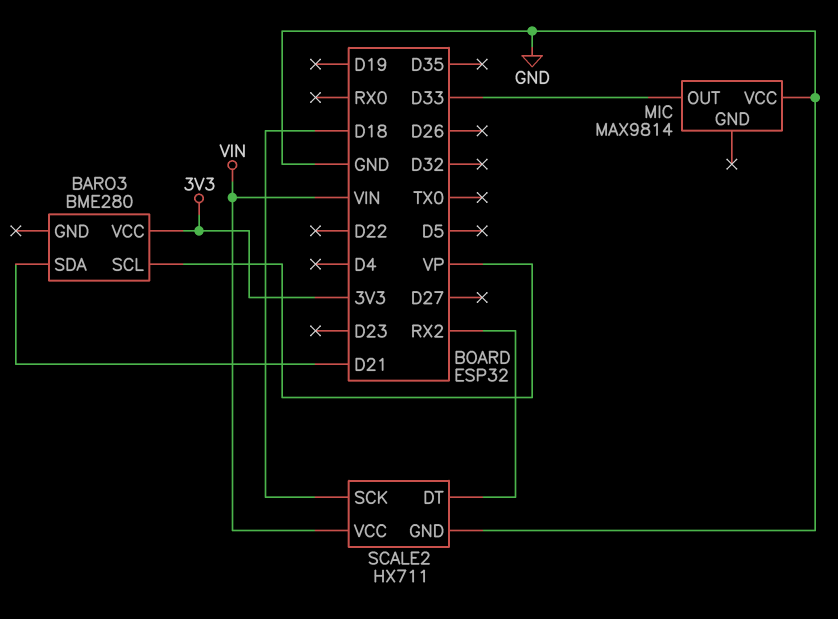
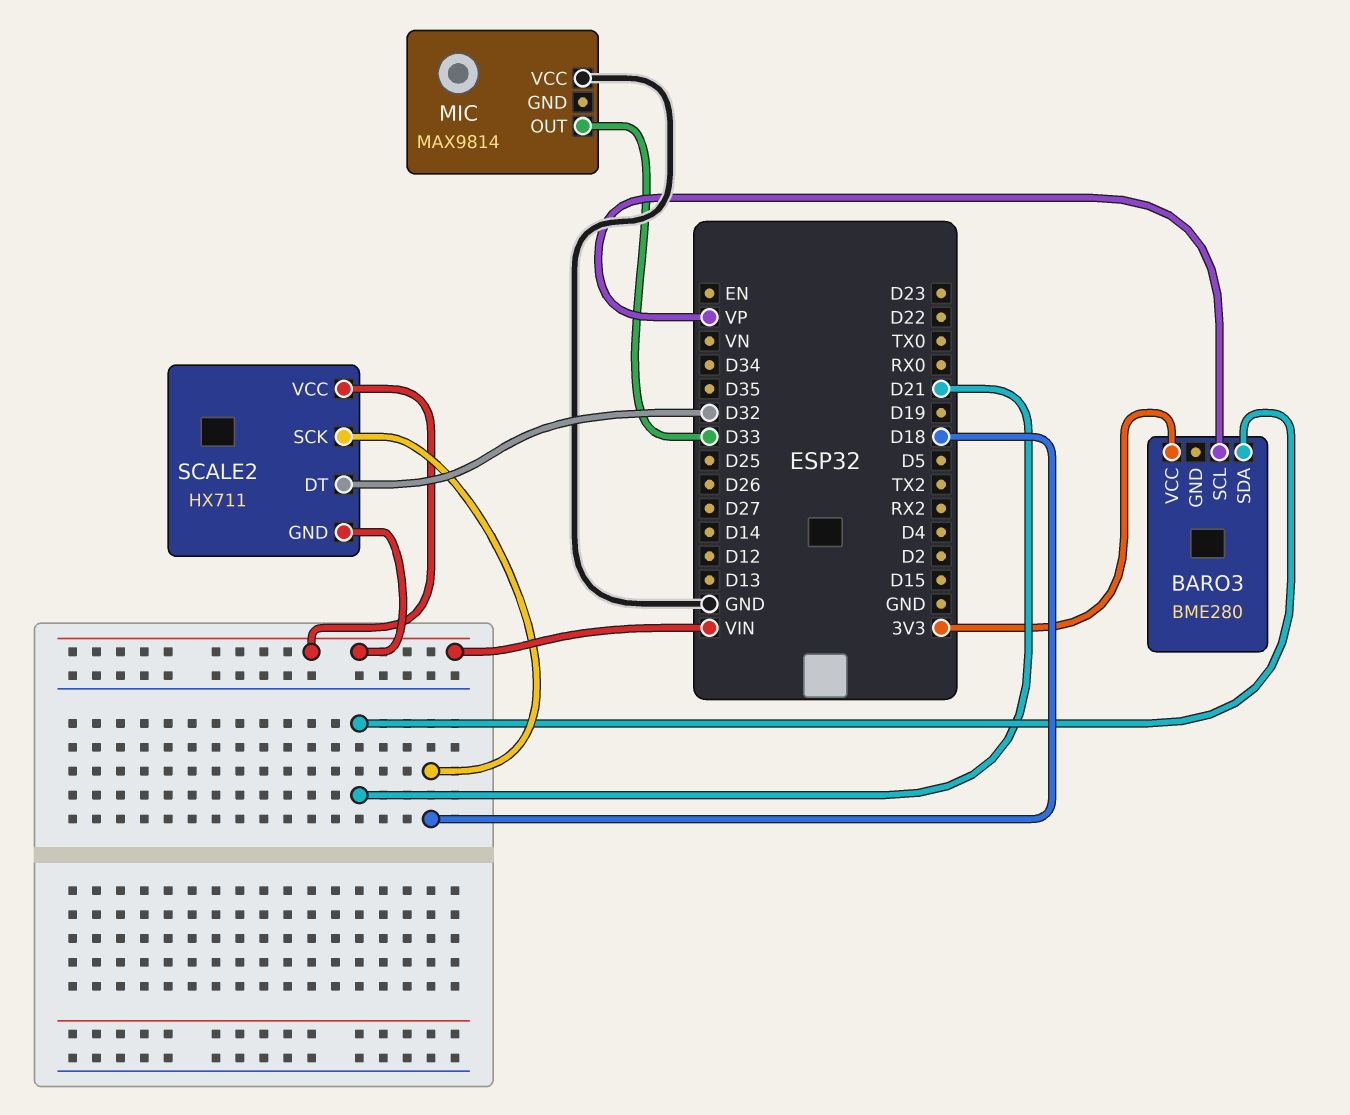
SCALE2 pin DT: RX2 -> D32
SCALE2 pin GND: GND -> VIN

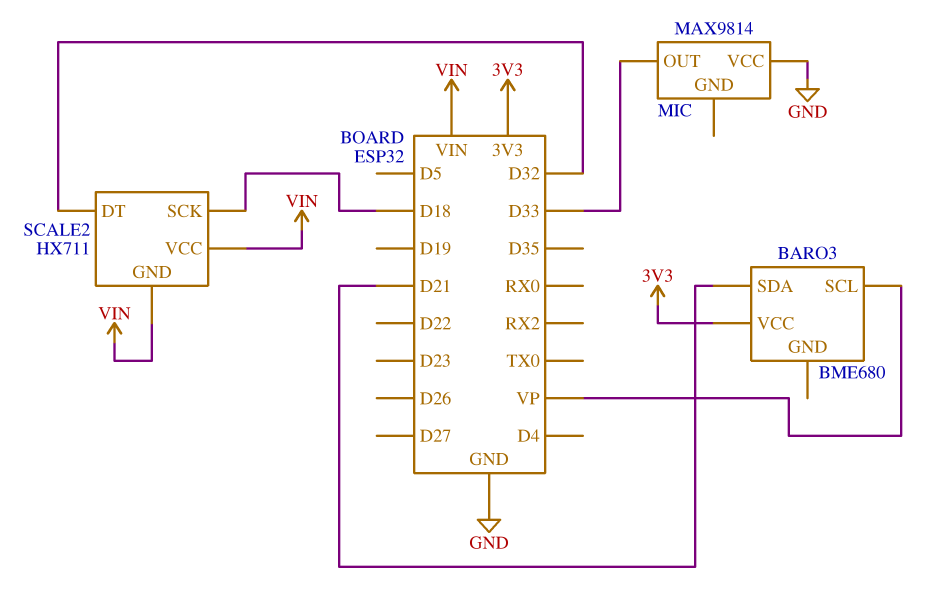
BARO3: BME280 -> BME680

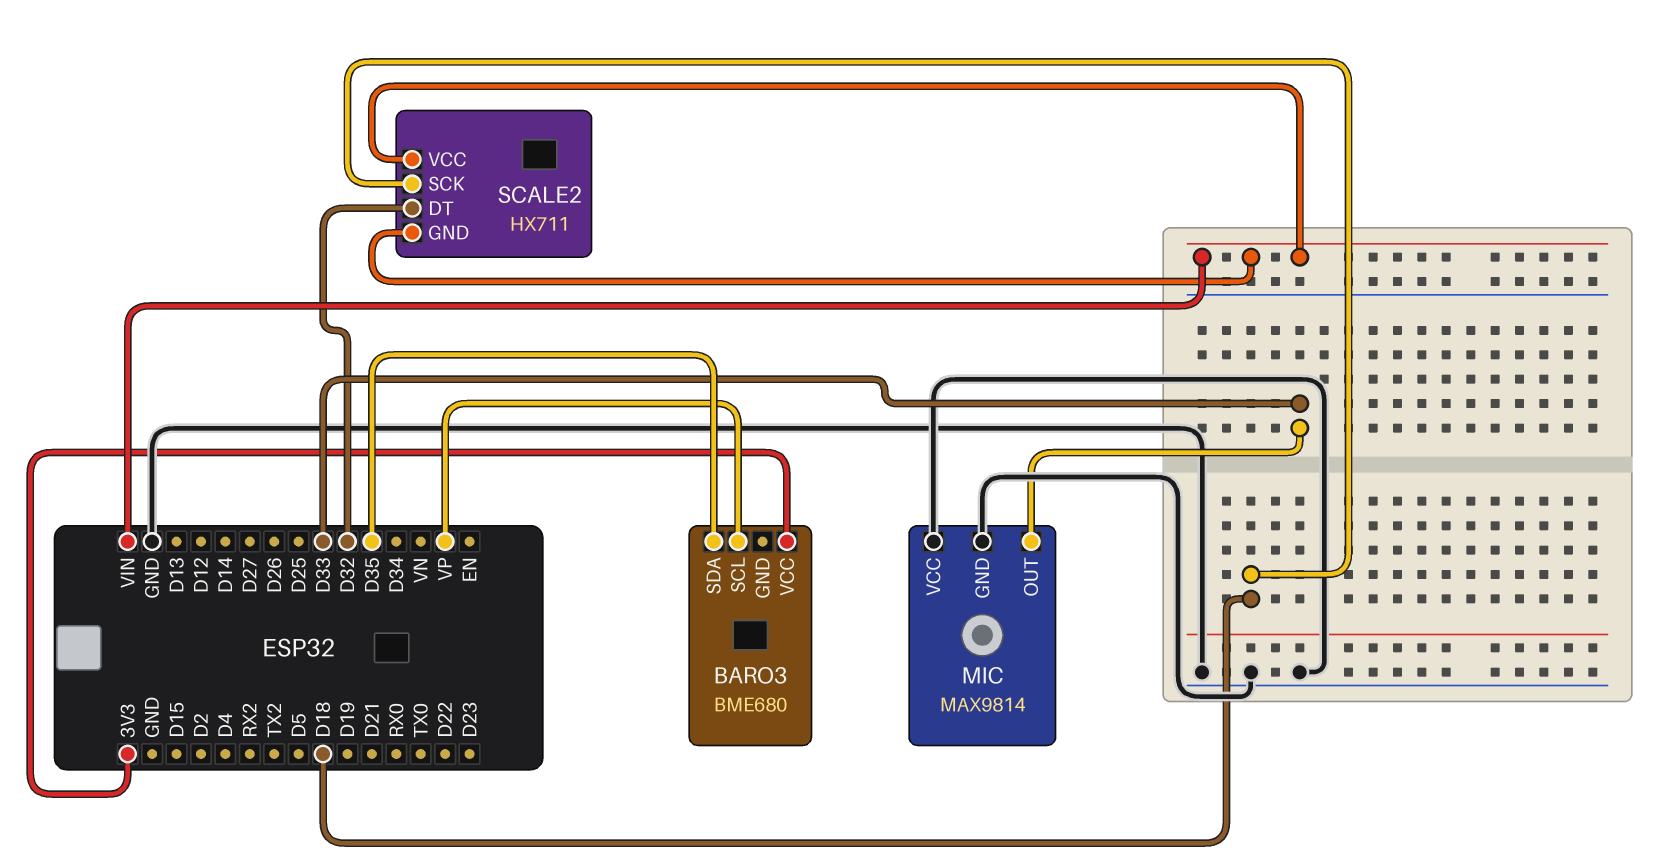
BARO3 pin SDA: D21 -> D35
MIC pin GND: none -> GND

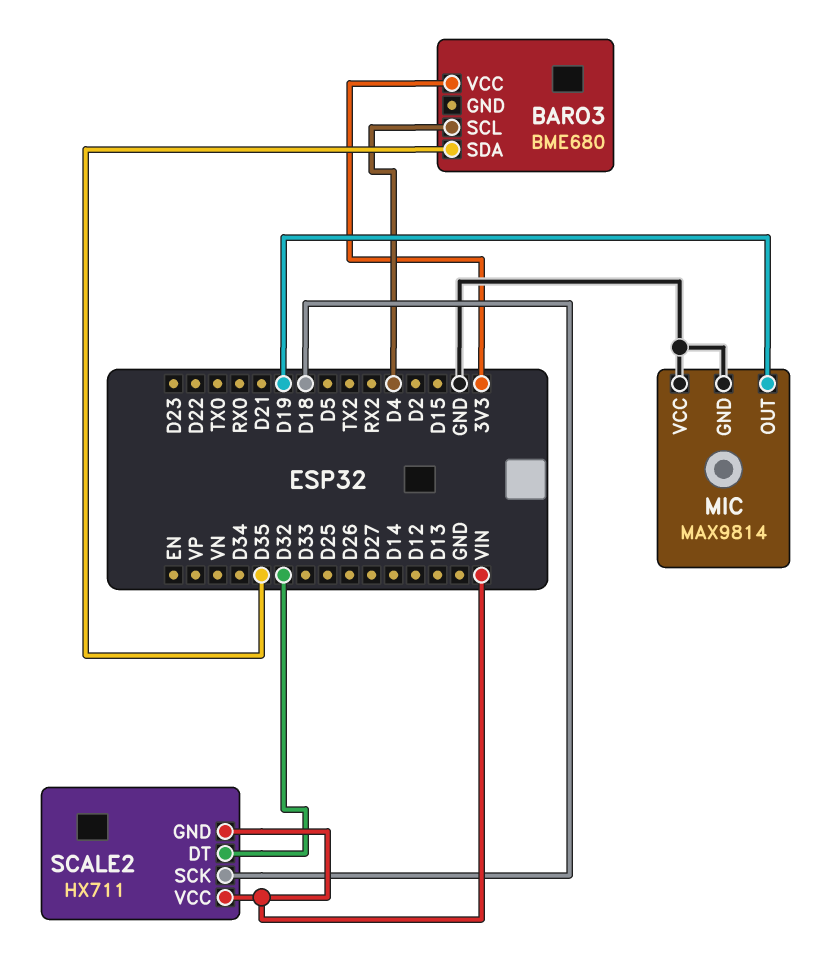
BARO3 pin SCL: VP -> D4
MIC pin OUT: D33 -> D19

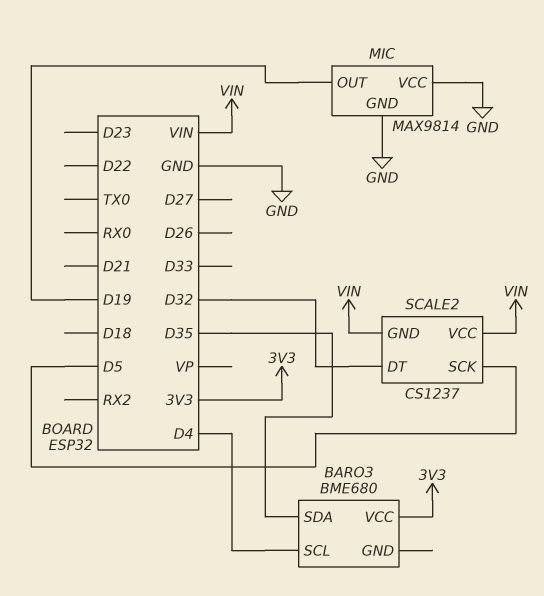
SCALE2: HX711 -> CS1237
SCALE2 pin SCK: D18 -> D5

